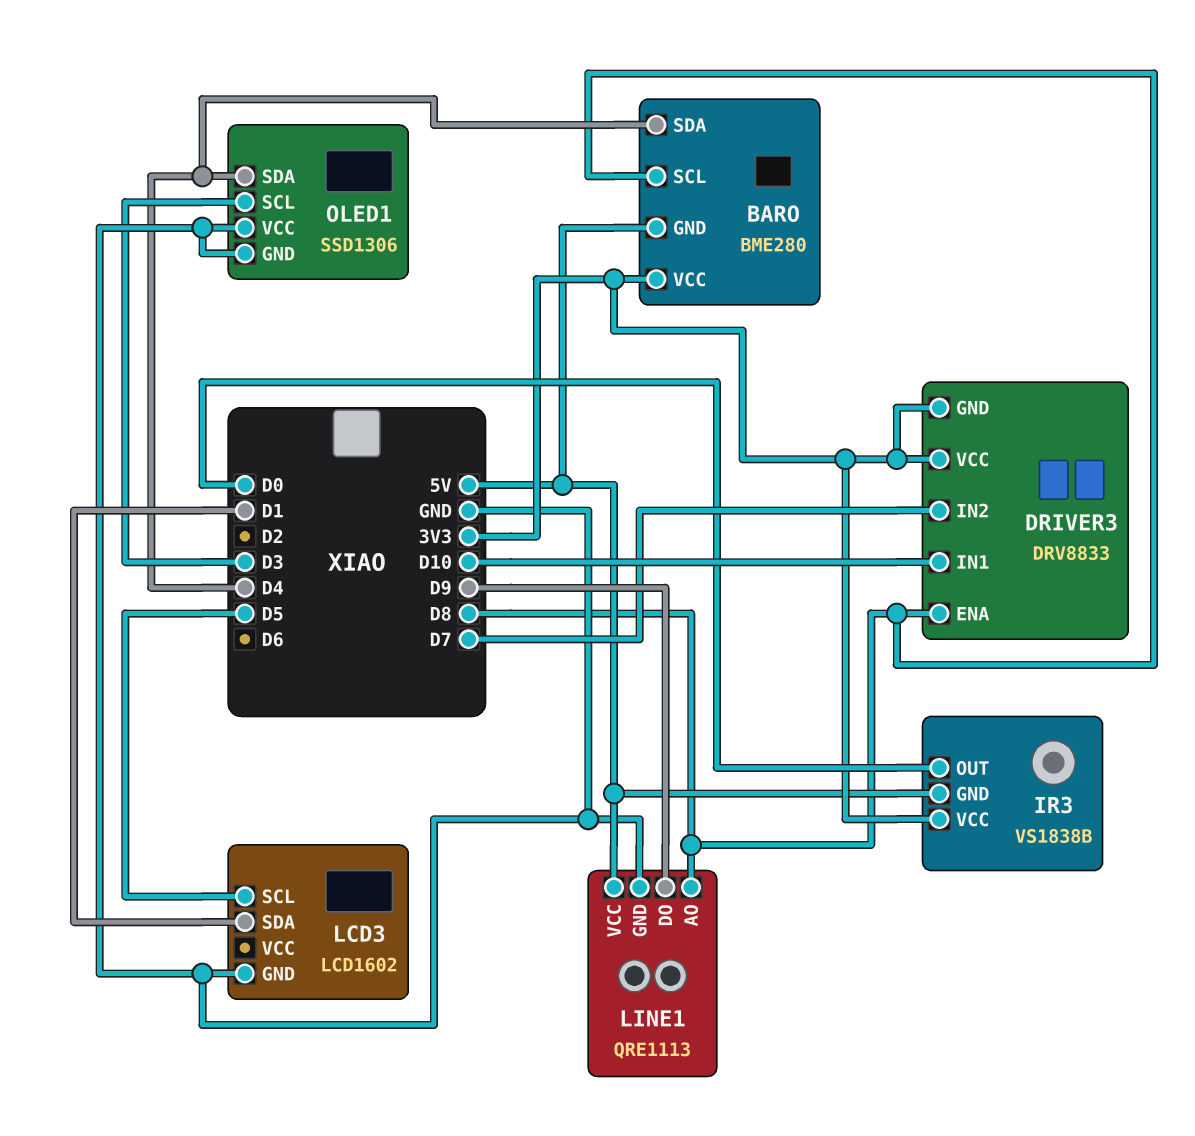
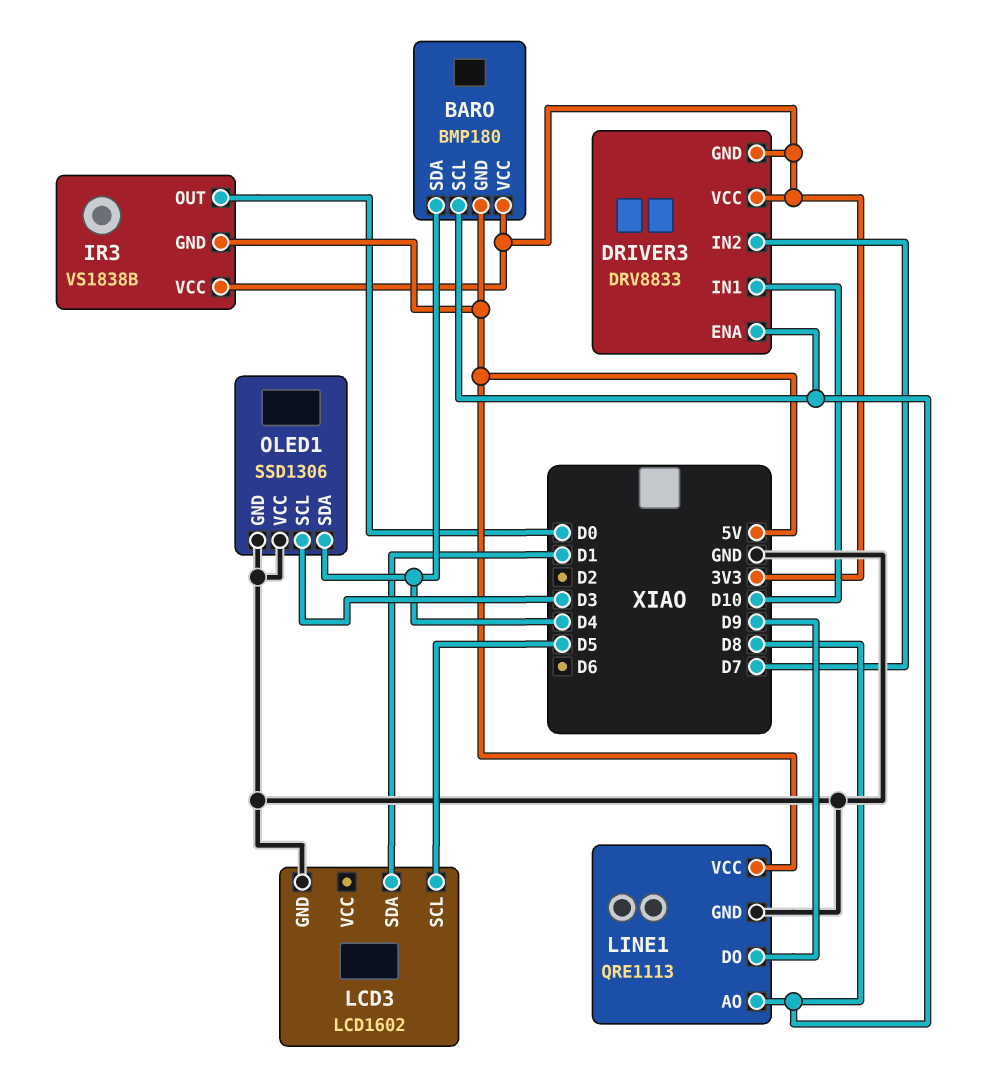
BARO: BME280 -> BMP180

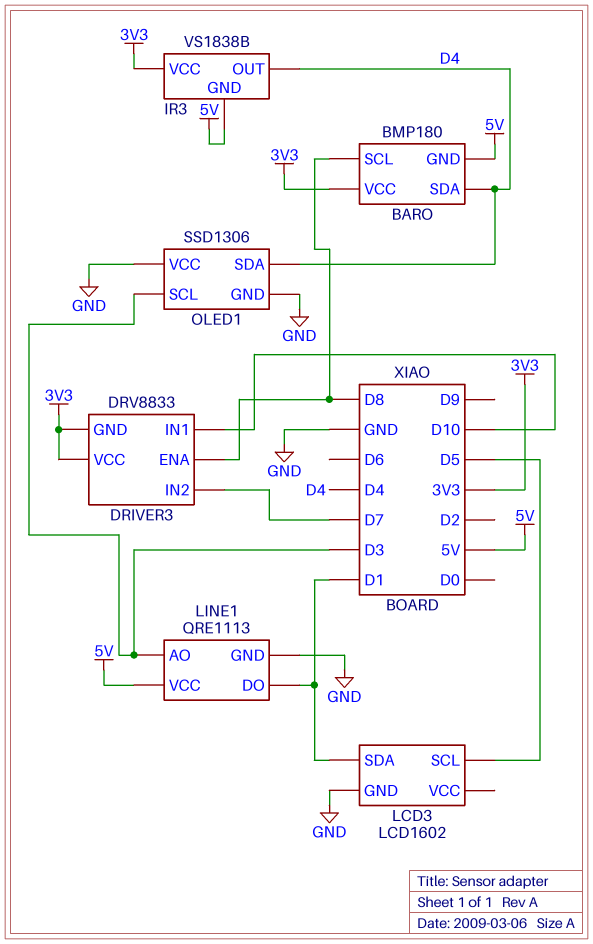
IR3 pin OUT: D0 -> D4
LINE1 pin AO: D8 -> D3
LINE1 pin DO: D9 -> D1

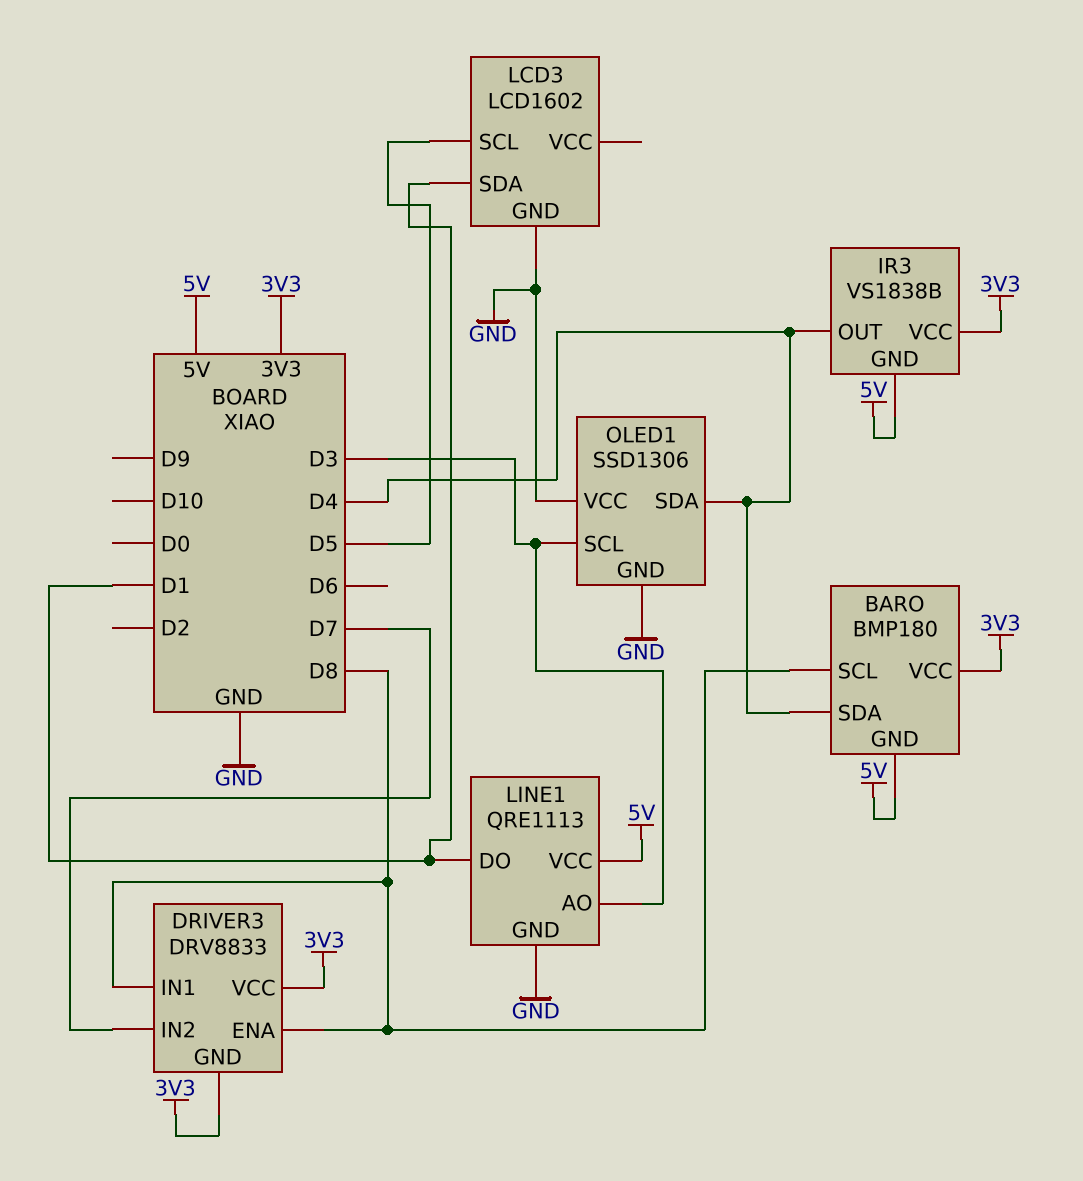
DRIVER3 pin IN1: D10 -> D8

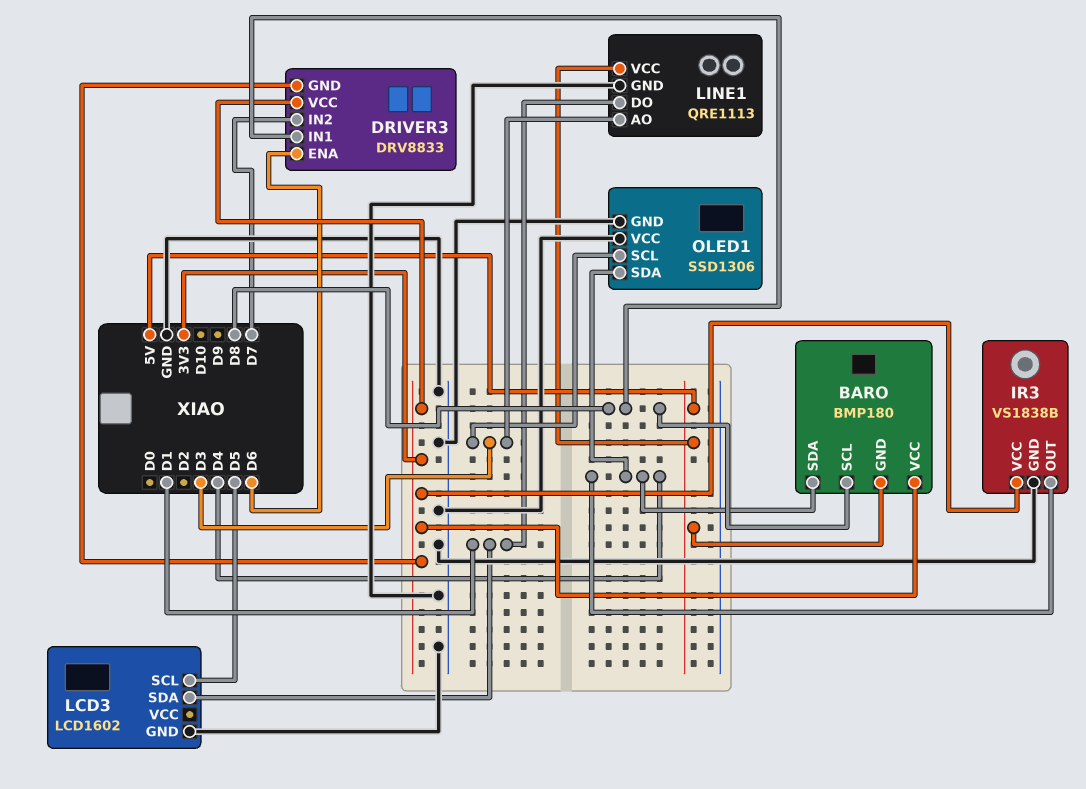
DRIVER3 pin ENA: D8 -> D6
IR3 pin GND: 5V -> GND

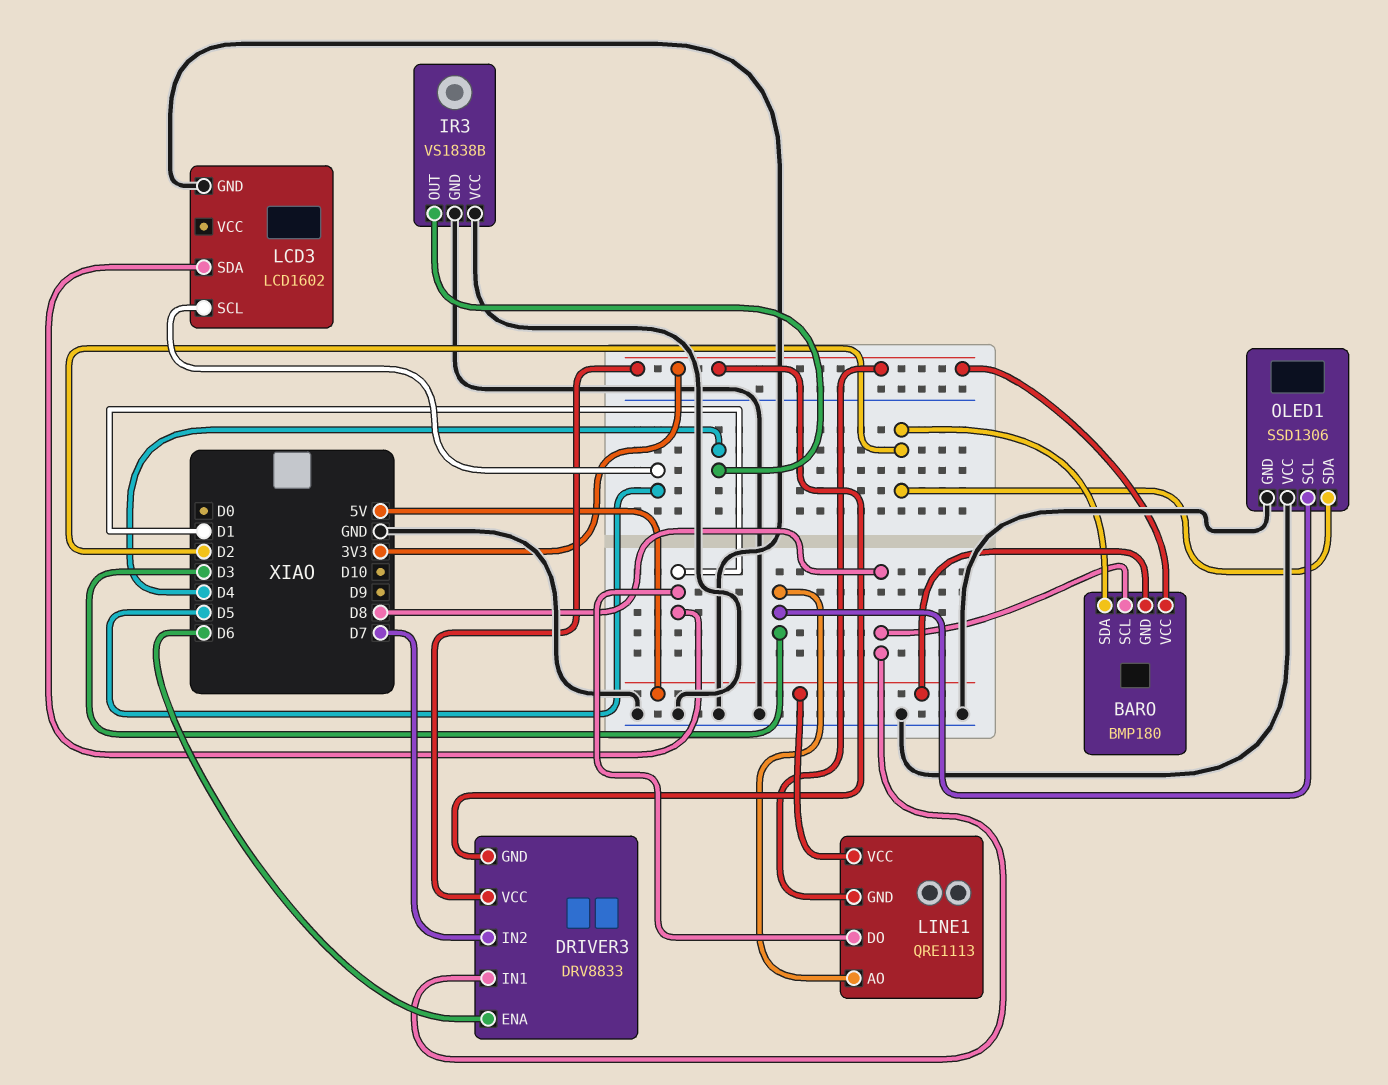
BARO pin SDA: D4 -> D2
IR3 pin VCC: 3V3 -> GND
LINE1 pin GND: GND -> 3V3
OLED1 pin SDA: D4 -> D2

